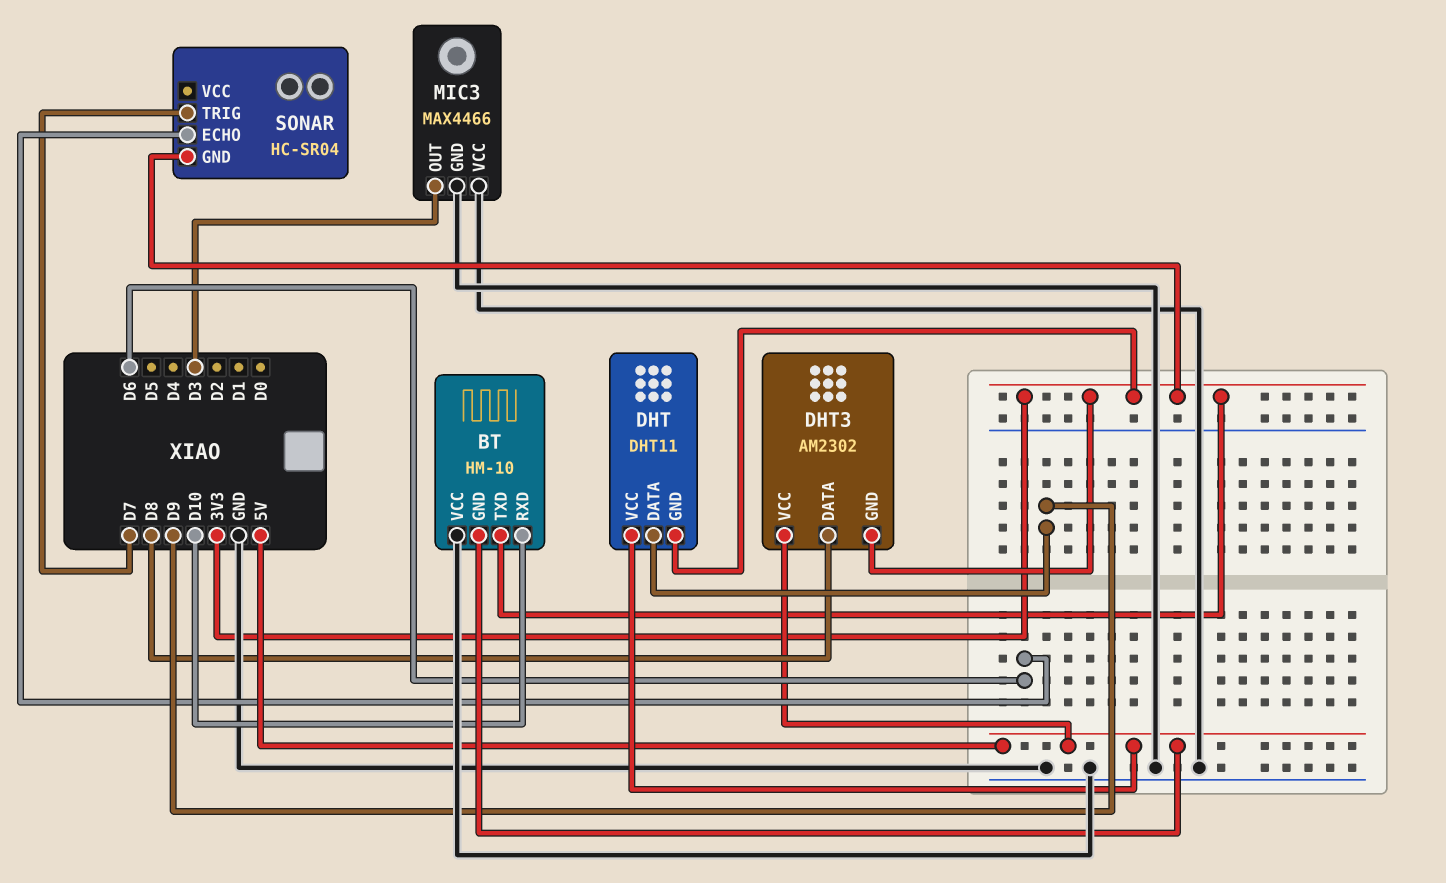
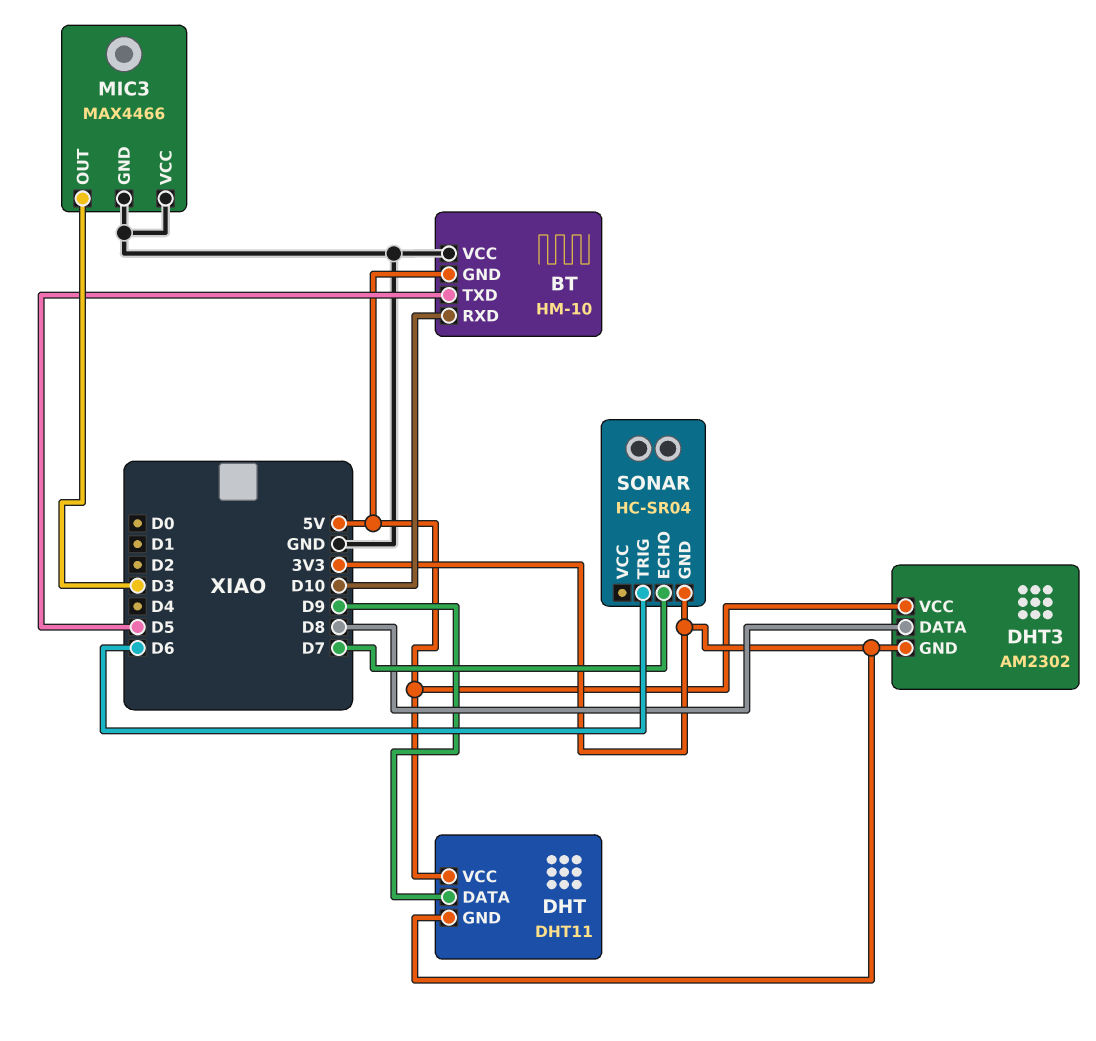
BT pin TXD: 3V3 -> D5
SONAR pin ECHO: D6 -> D7
SONAR pin TRIG: D7 -> D6

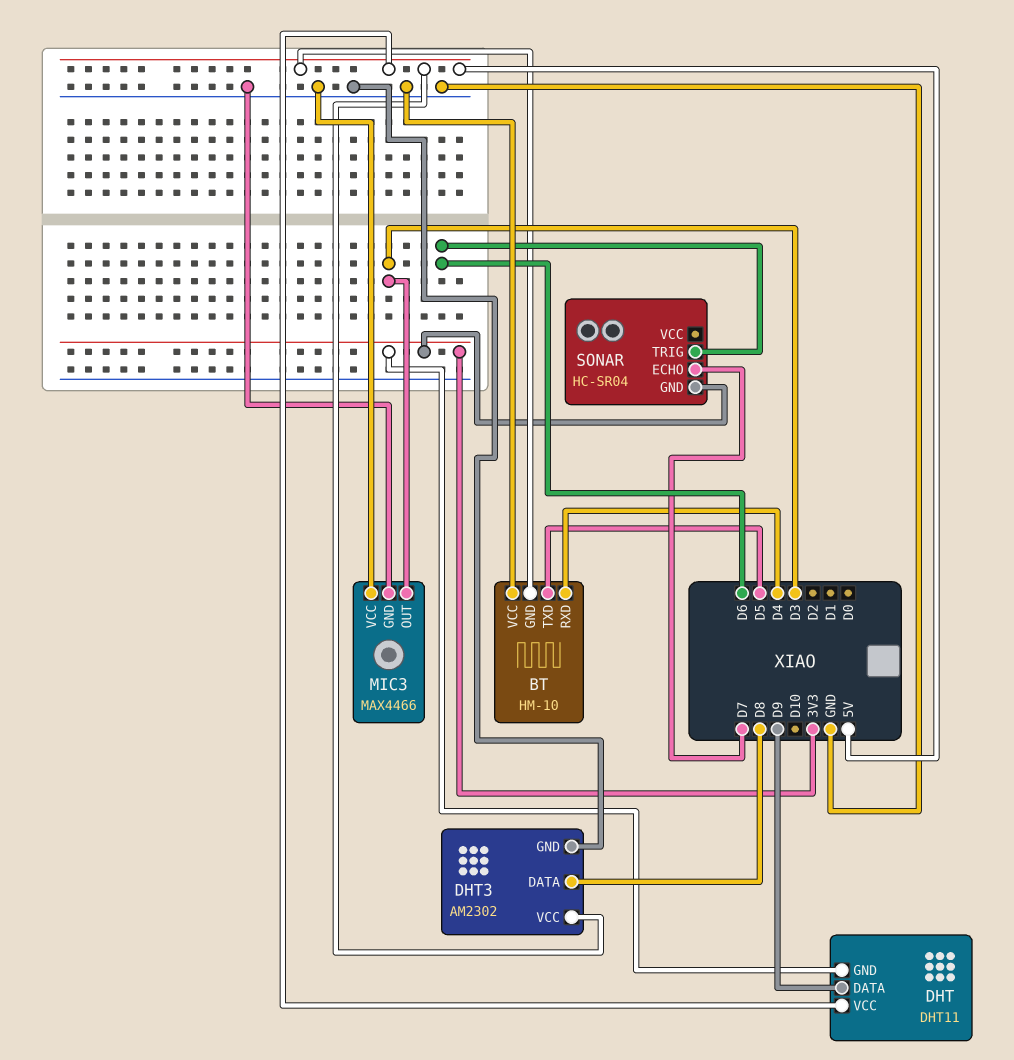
BT pin RXD: D10 -> D4
DHT3 pin GND: 3V3 -> GND

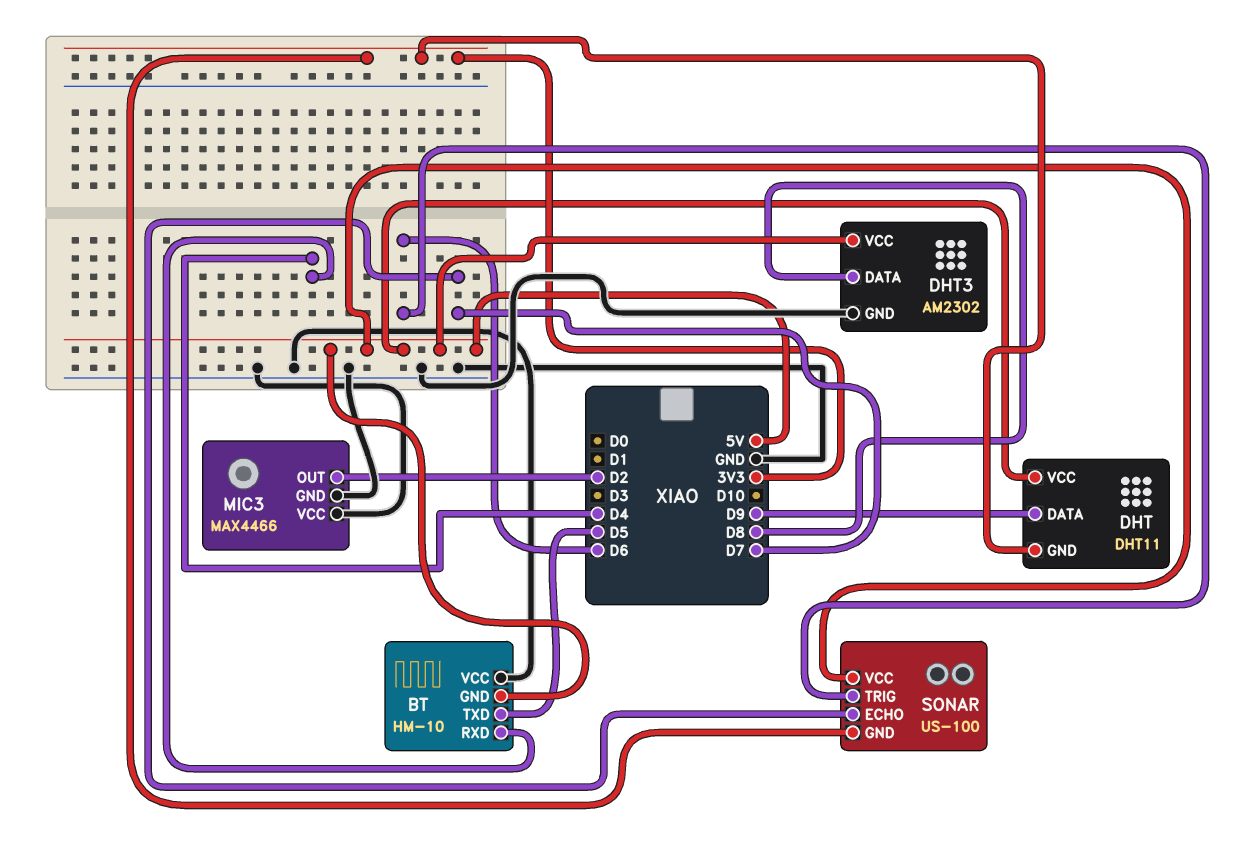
MIC3 pin OUT: D3 -> D2
SONAR: HC-SR04 -> US-100
SONAR pin VCC: none -> 5V

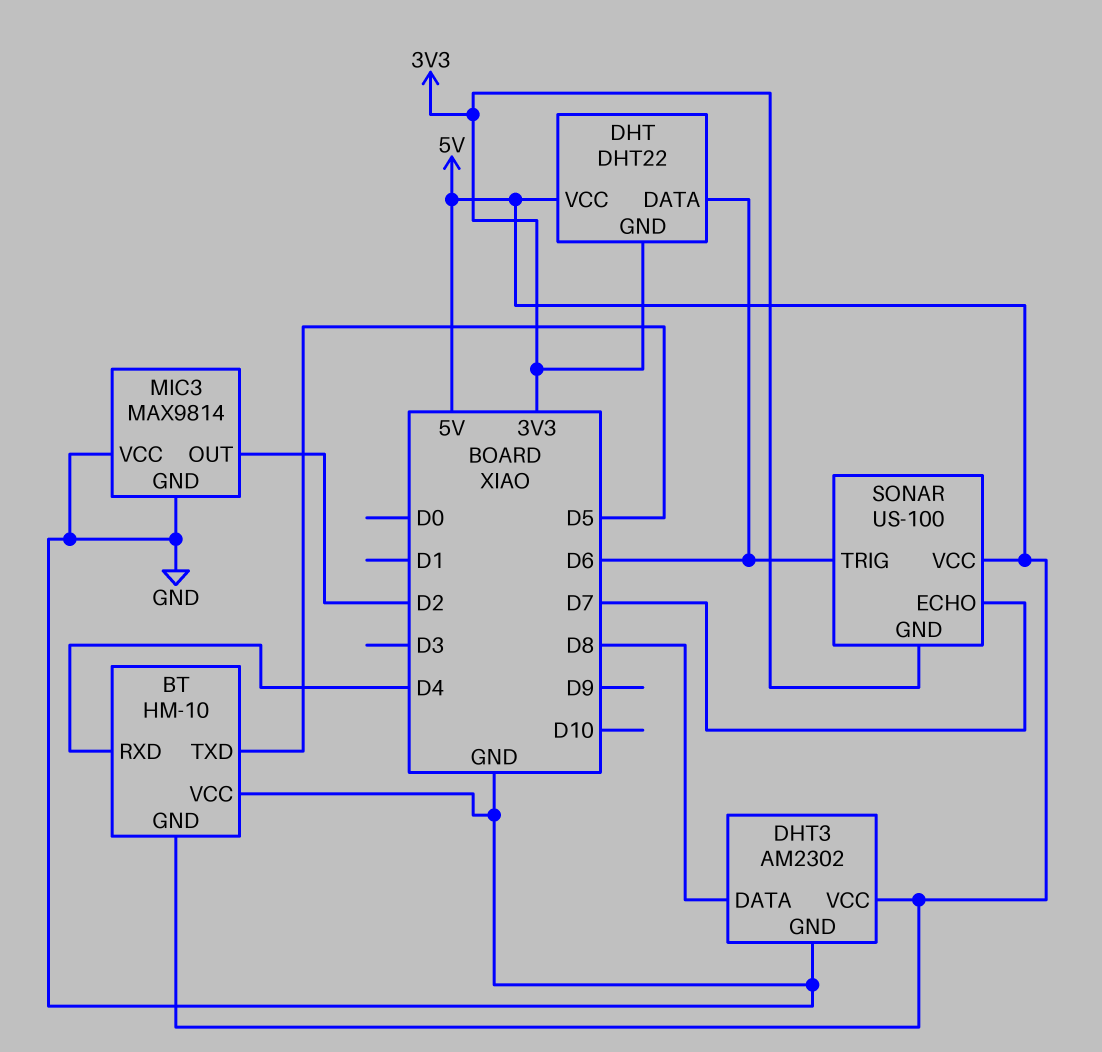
DHT: DHT11 -> DHT22
DHT pin DATA: D9 -> D6
MIC3: MAX4466 -> MAX9814

